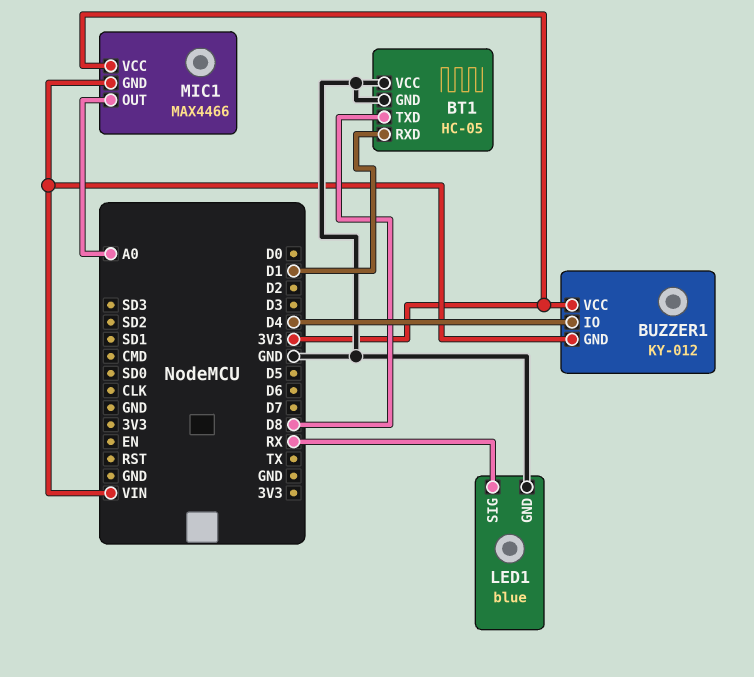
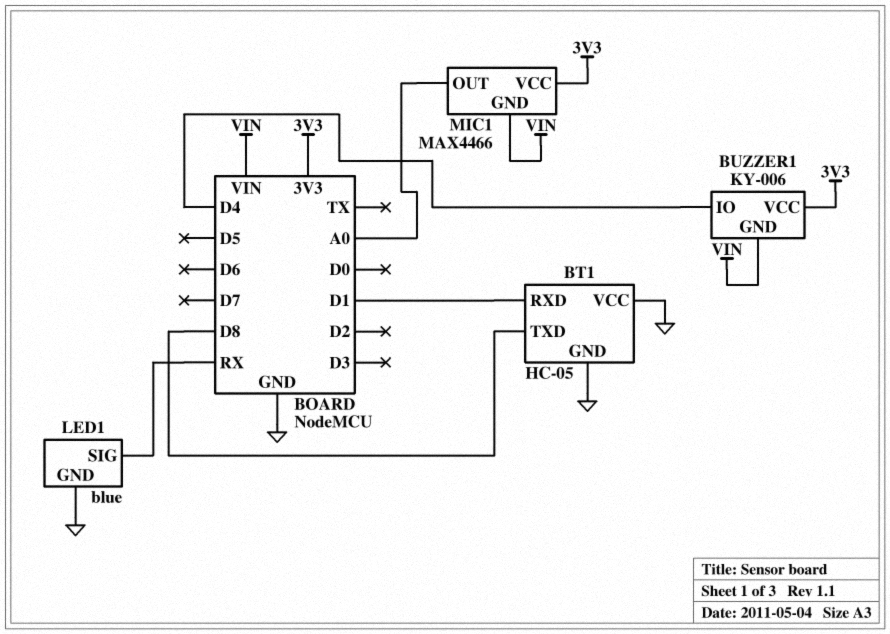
BUZZER1: KY-012 -> KY-006

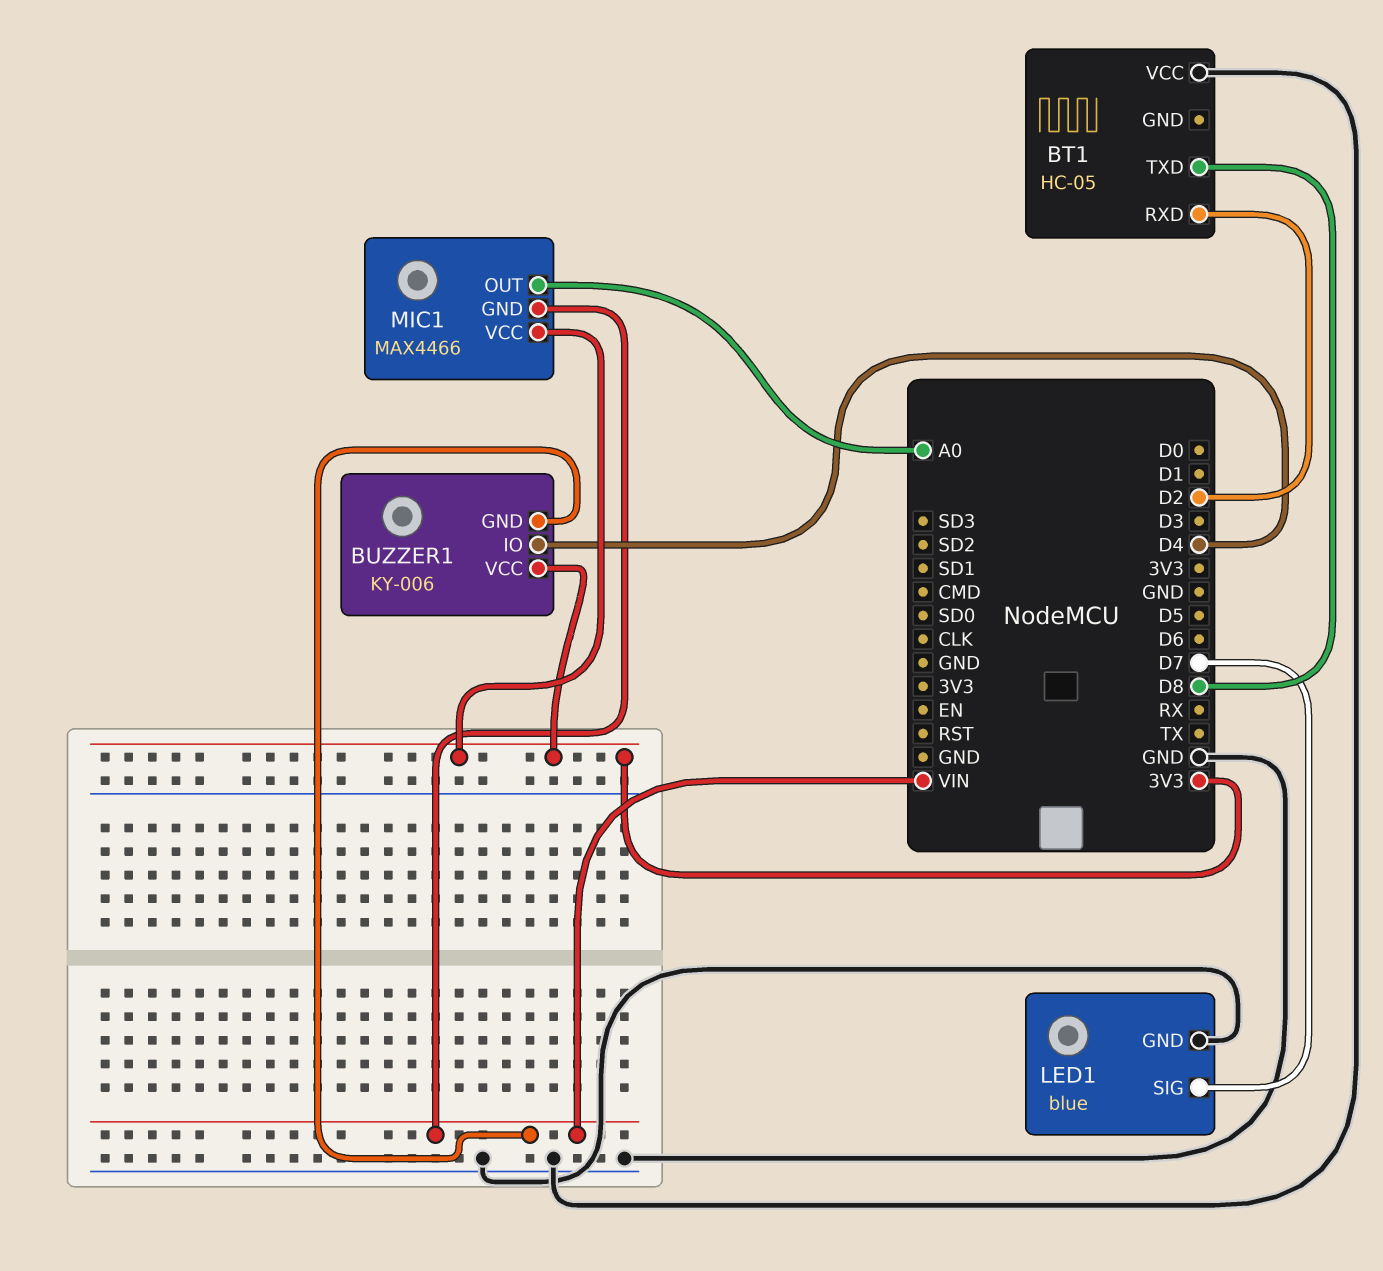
BT1 pin GND: GND -> none
BT1 pin RXD: D1 -> D2
LED1 pin SIG: RX -> D7

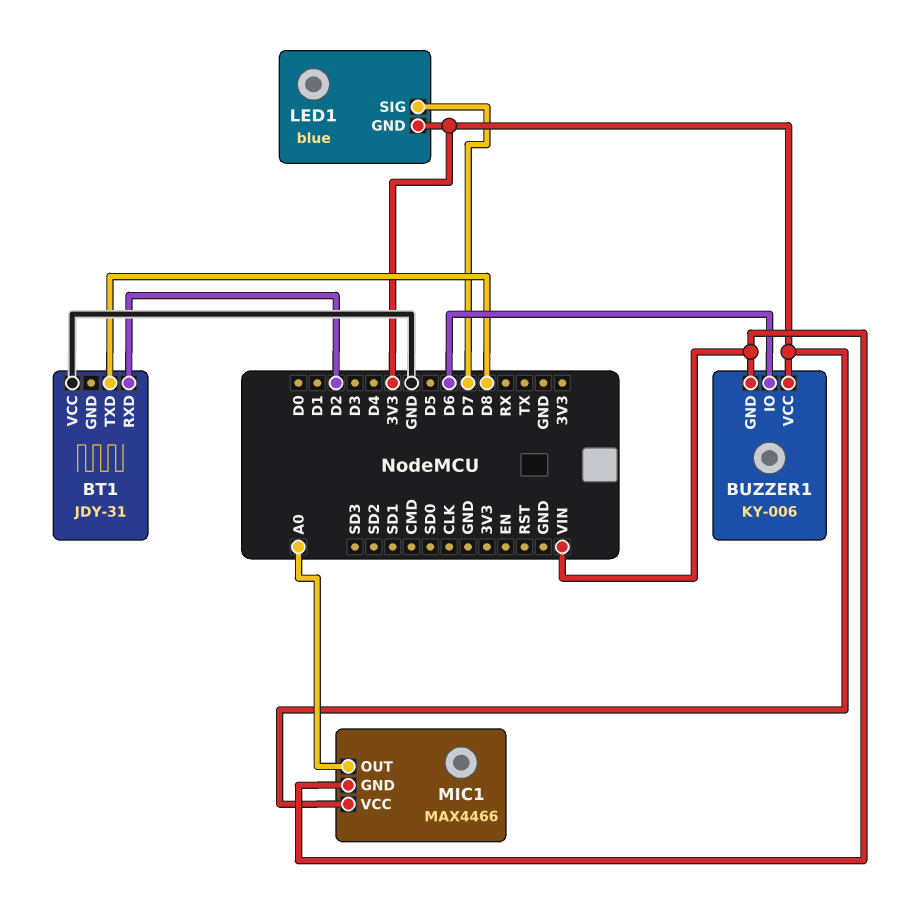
BT1: HC-05 -> JDY-31
BUZZER1 pin IO: D4 -> D6
LED1 pin GND: GND -> 3V3

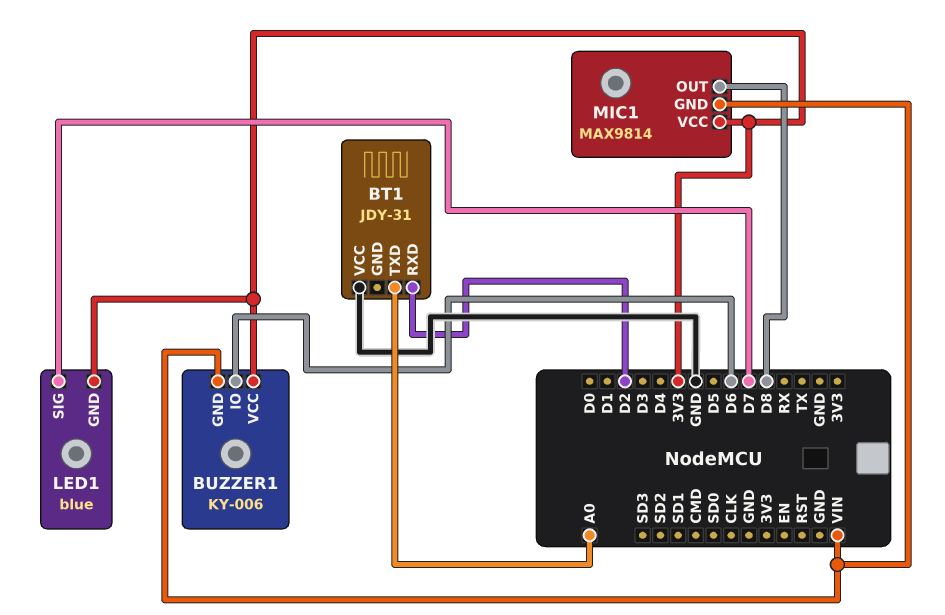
BT1 pin TXD: D8 -> A0
MIC1: MAX4466 -> MAX9814
MIC1 pin OUT: A0 -> D8

